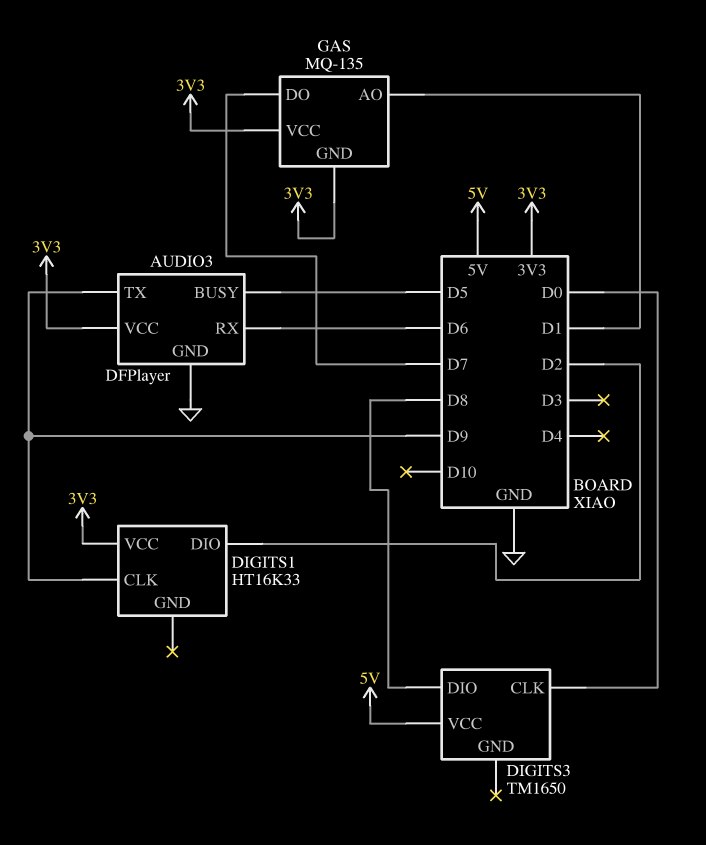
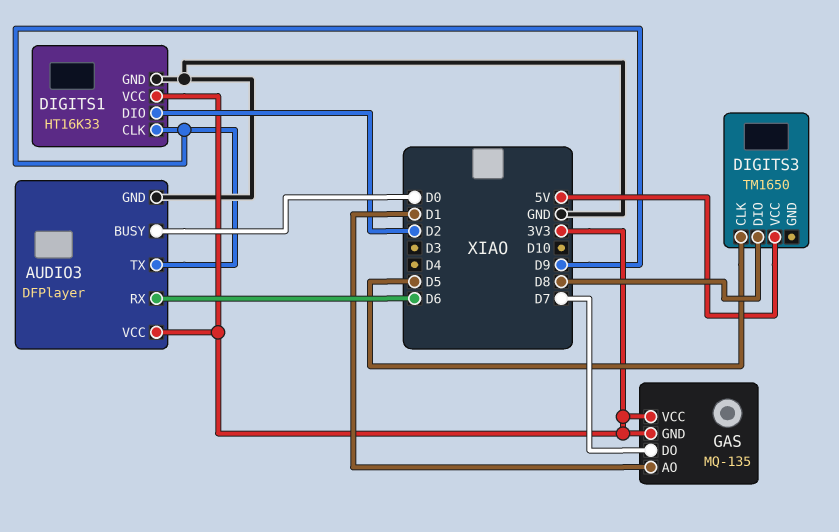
AUDIO3 pin BUSY: D5 -> D0
DIGITS1 pin GND: none -> GND
DIGITS3 pin CLK: D0 -> D5

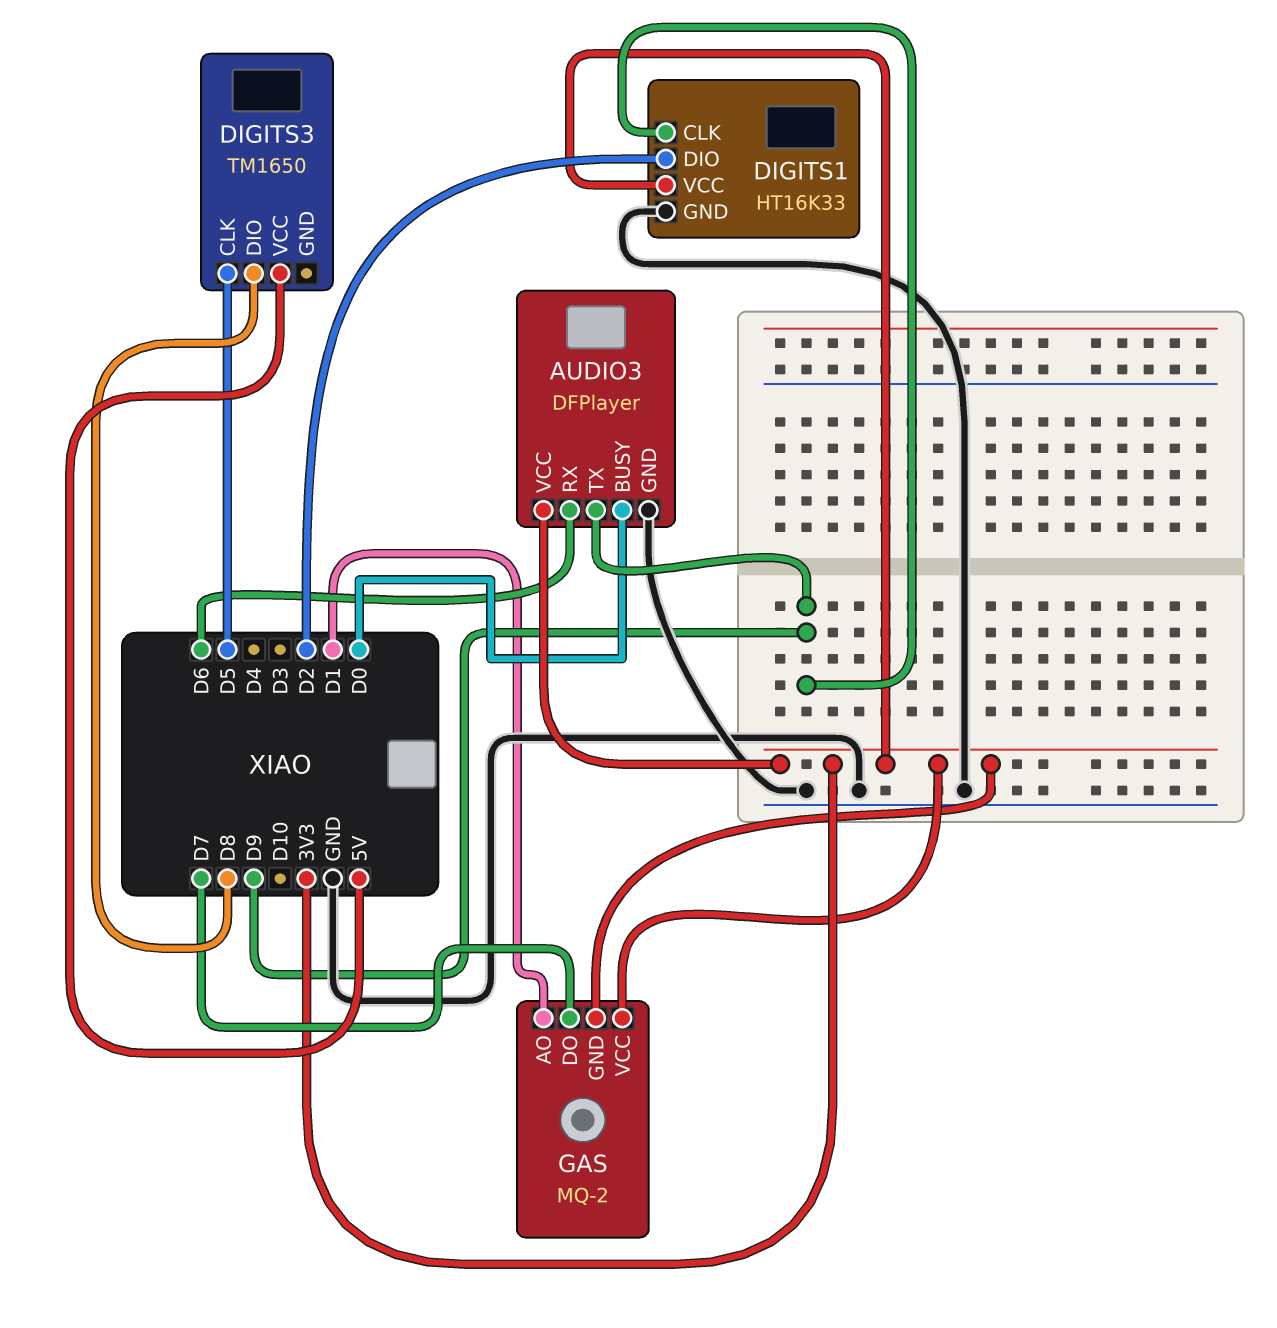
GAS: MQ-135 -> MQ-2

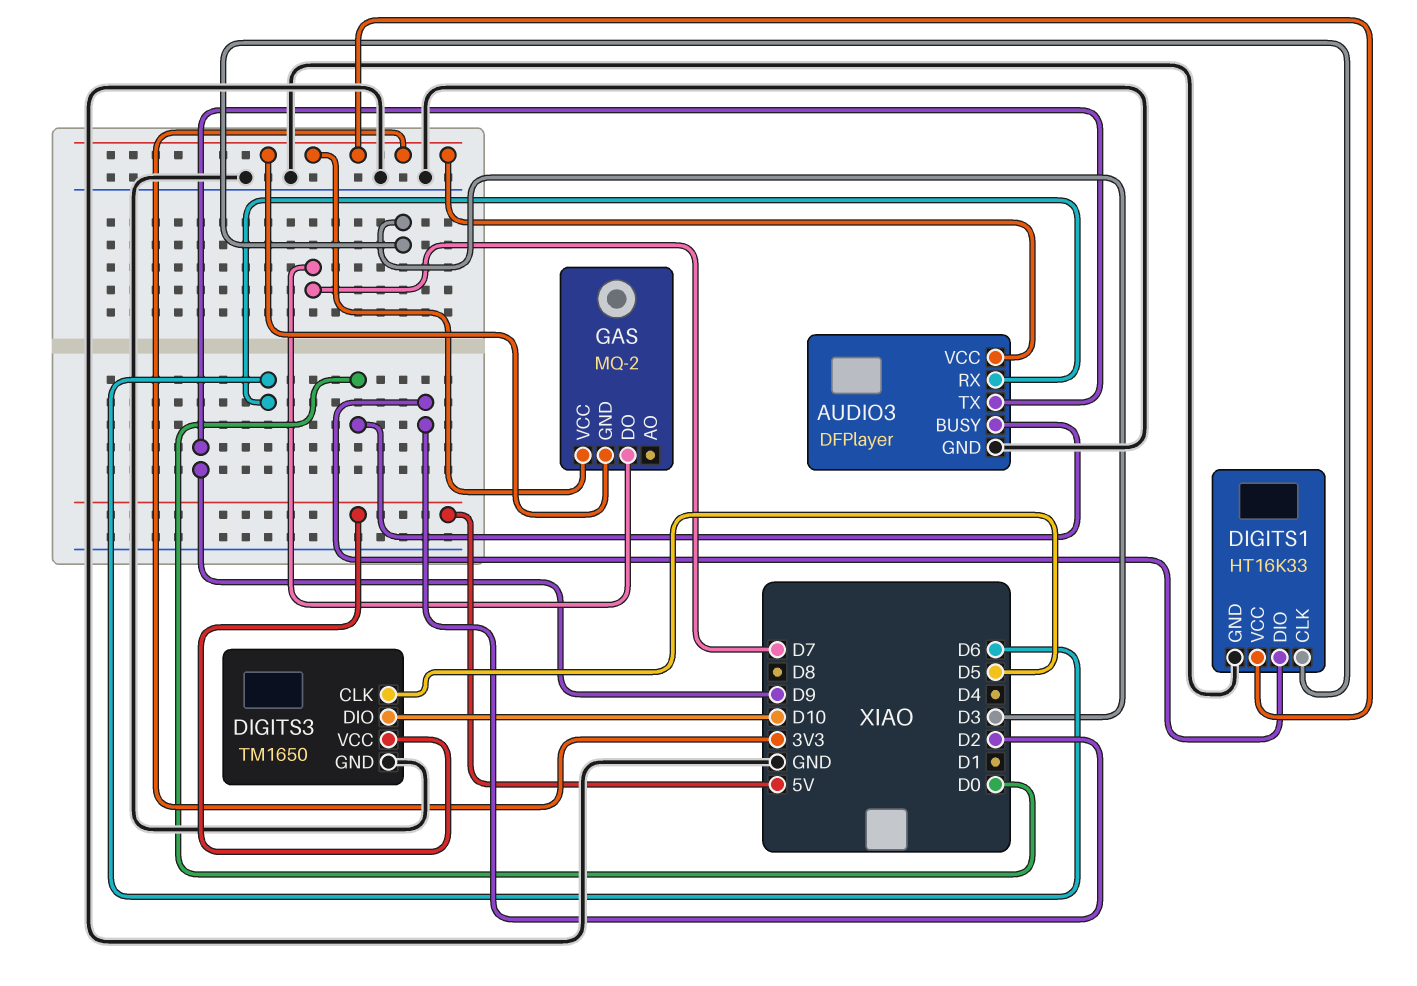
DIGITS1 pin CLK: D9 -> D3
DIGITS3 pin DIO: D8 -> D10
DIGITS3 pin GND: none -> GND
GAS pin AO: D1 -> none

